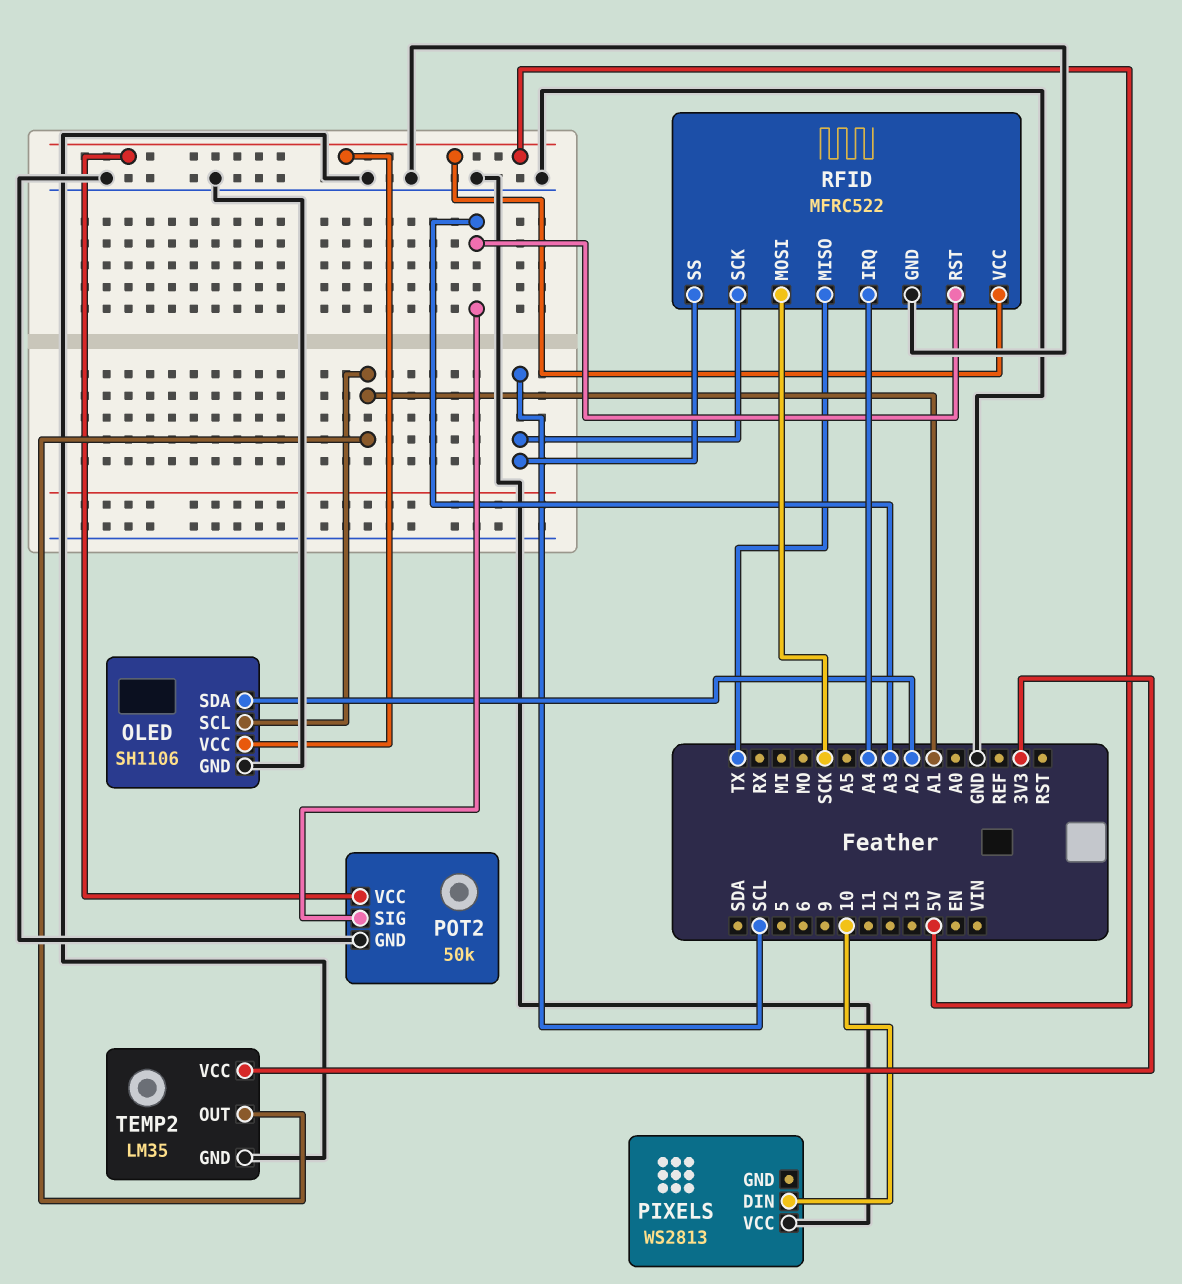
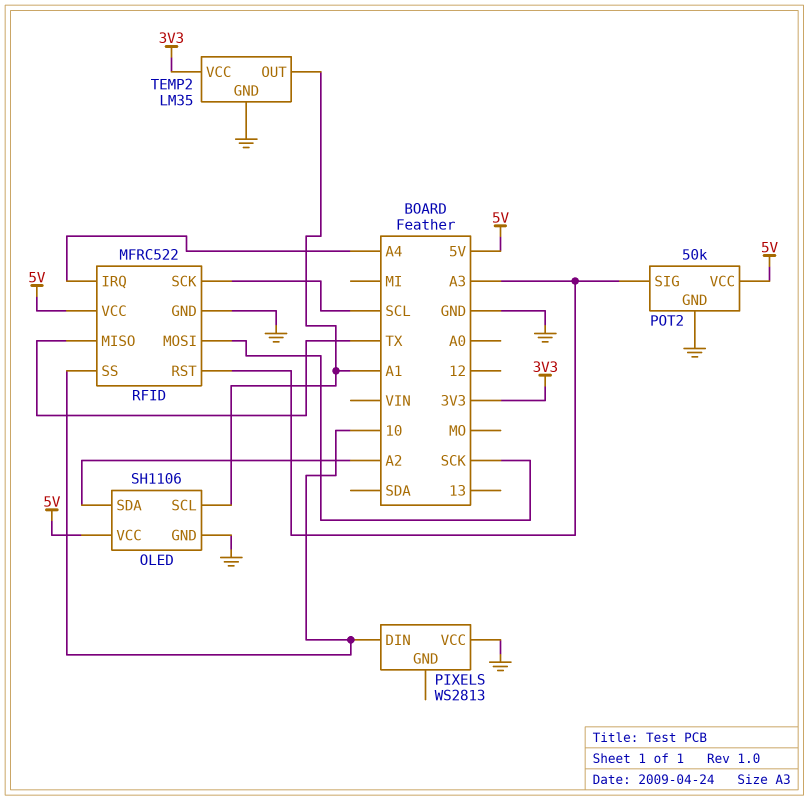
RFID pin SS: SCL -> 10

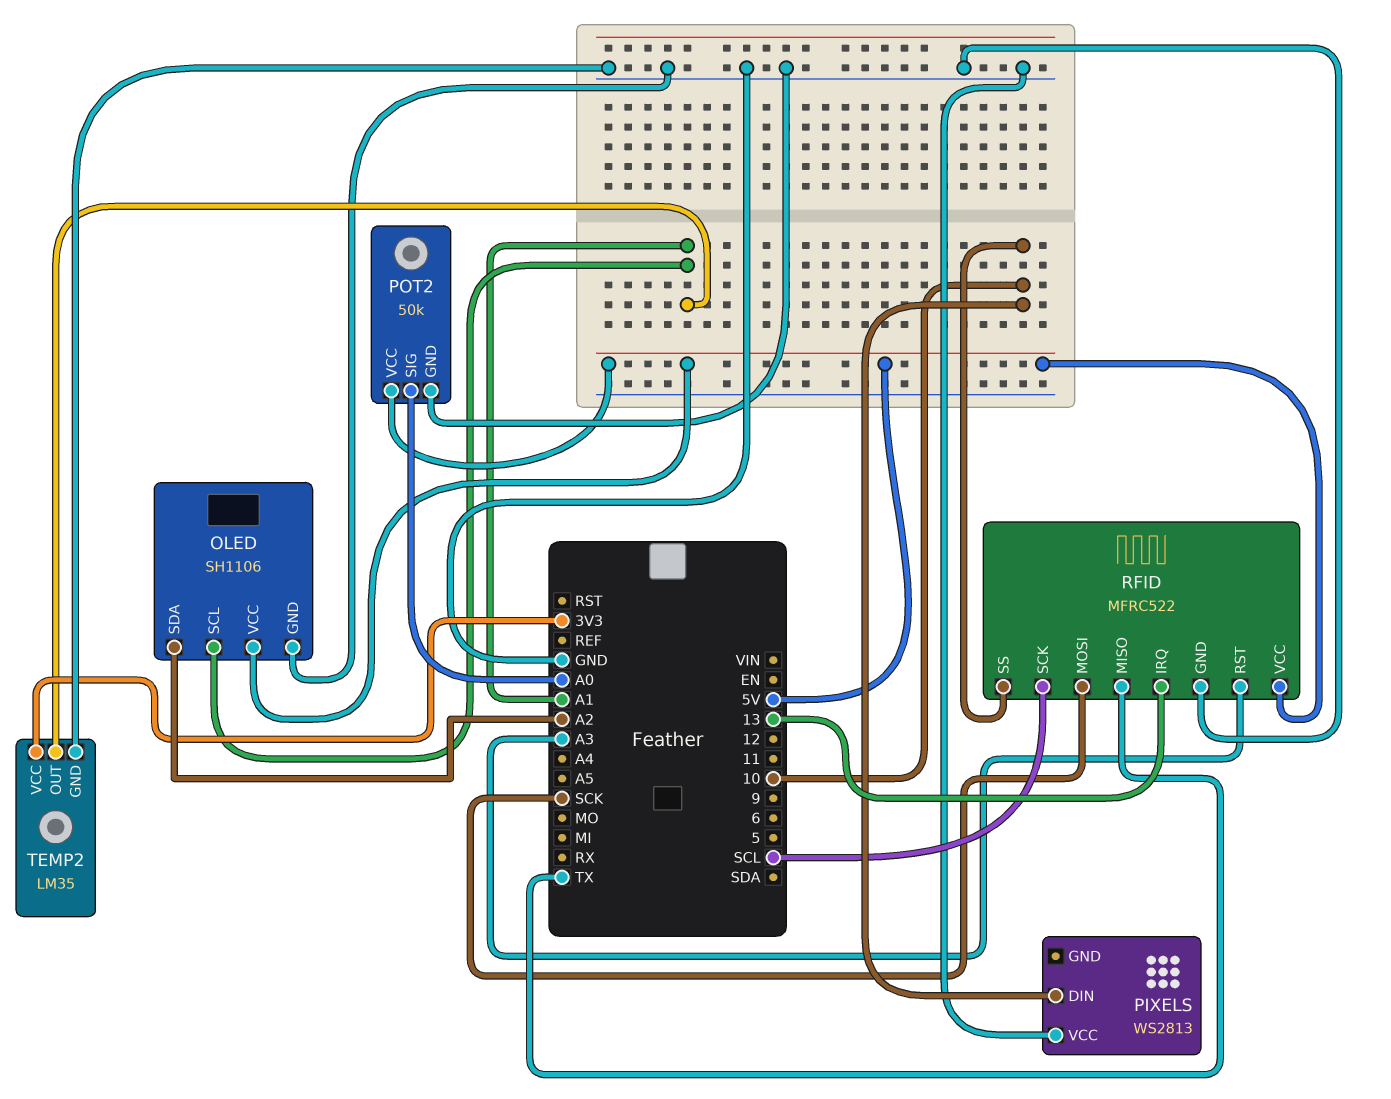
POT2 pin SIG: A3 -> A0
RFID pin IRQ: A4 -> 13

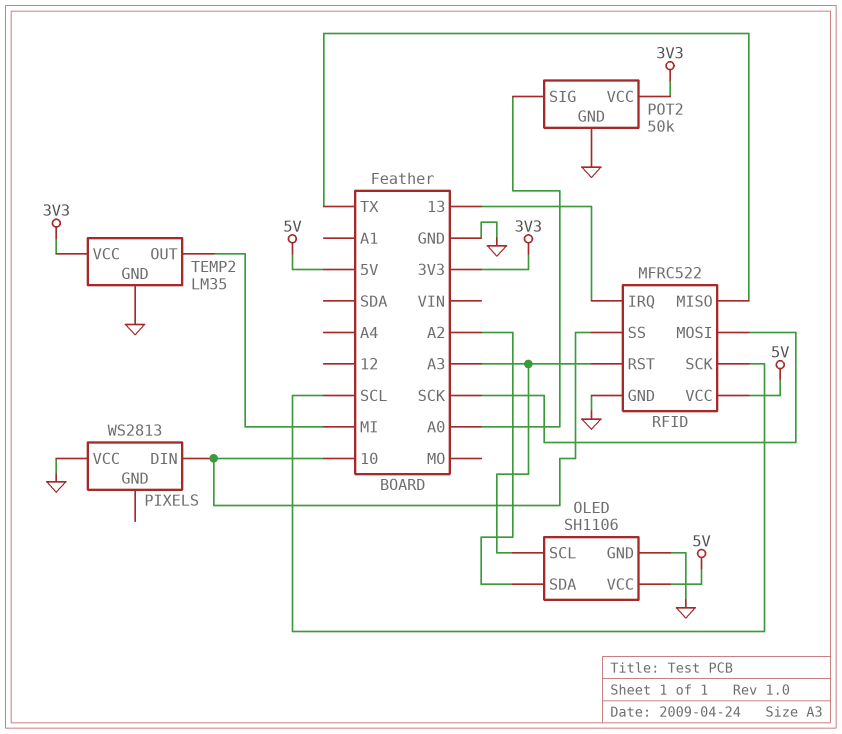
OLED pin SCL: A1 -> A3
POT2 pin VCC: 5V -> 3V3
TEMP2 pin OUT: A1 -> MI

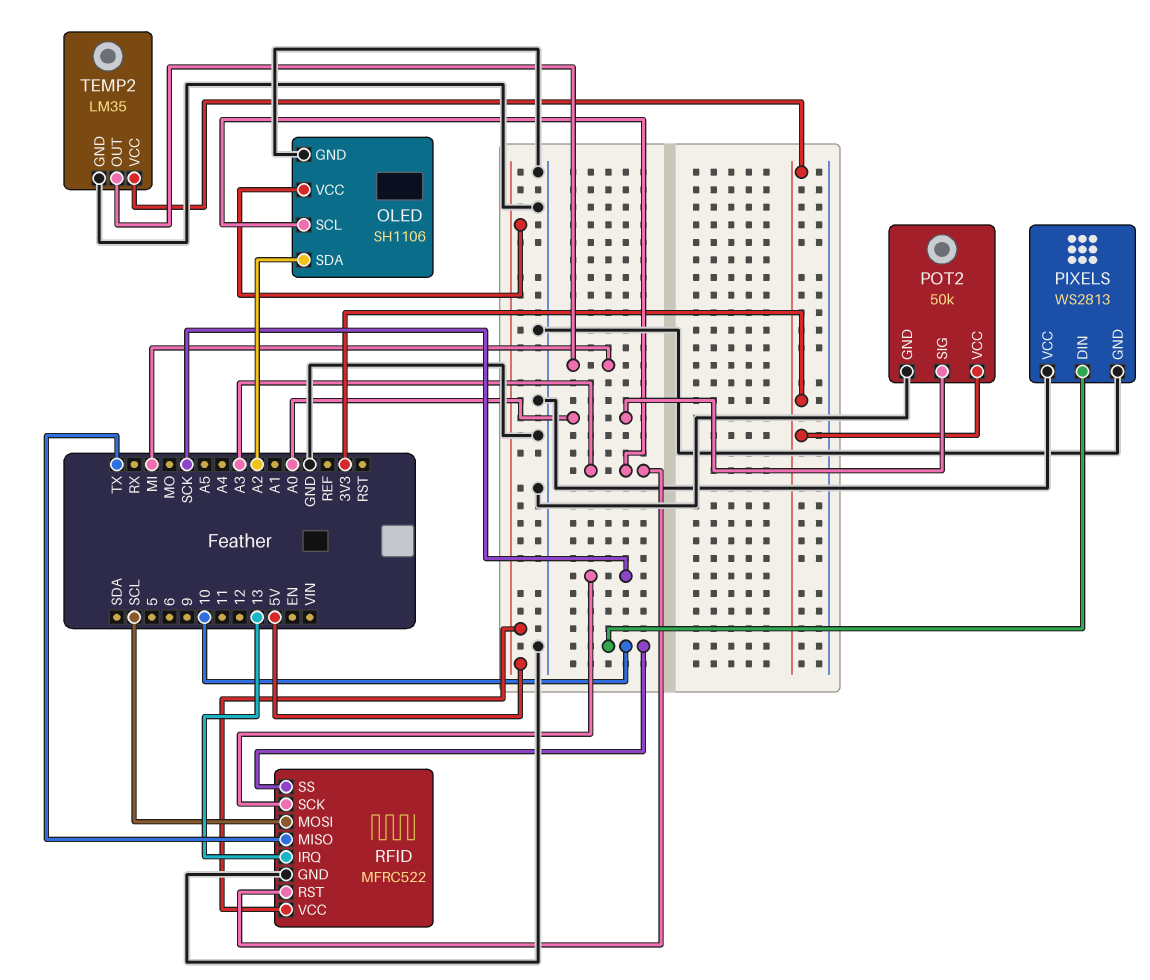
PIXELS pin GND: none -> GND
RFID pin MOSI: SCK -> SCL
RFID pin SCK: SCL -> SCK

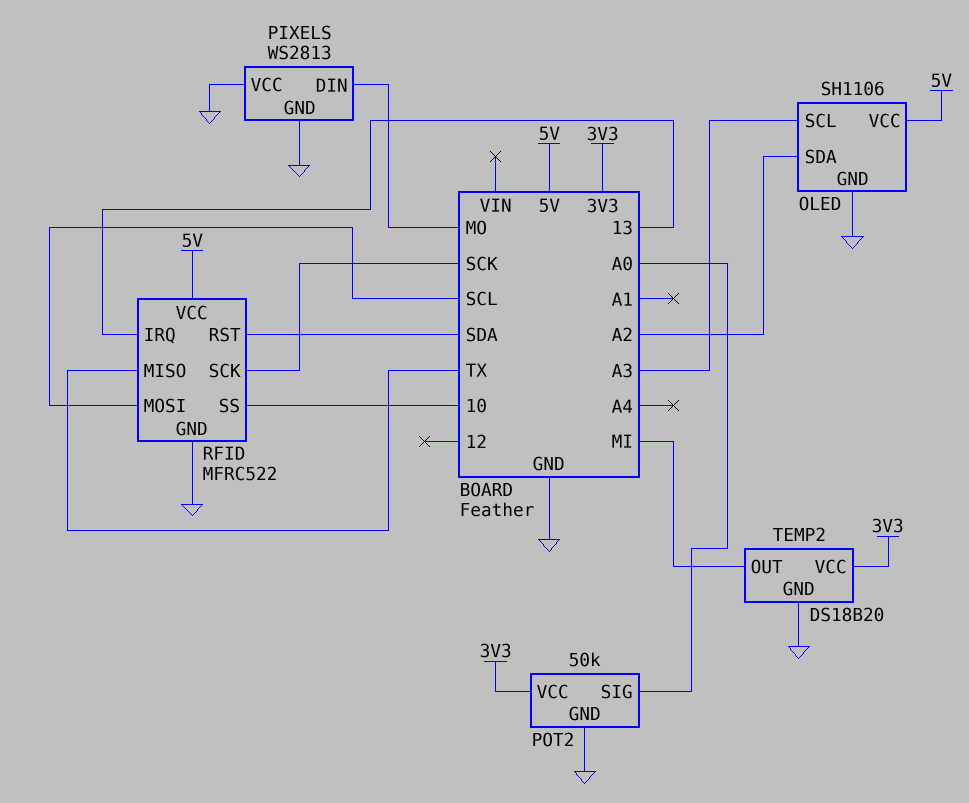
PIXELS pin DIN: 10 -> MO
RFID pin RST: A3 -> SDA
TEMP2: LM35 -> DS18B20

